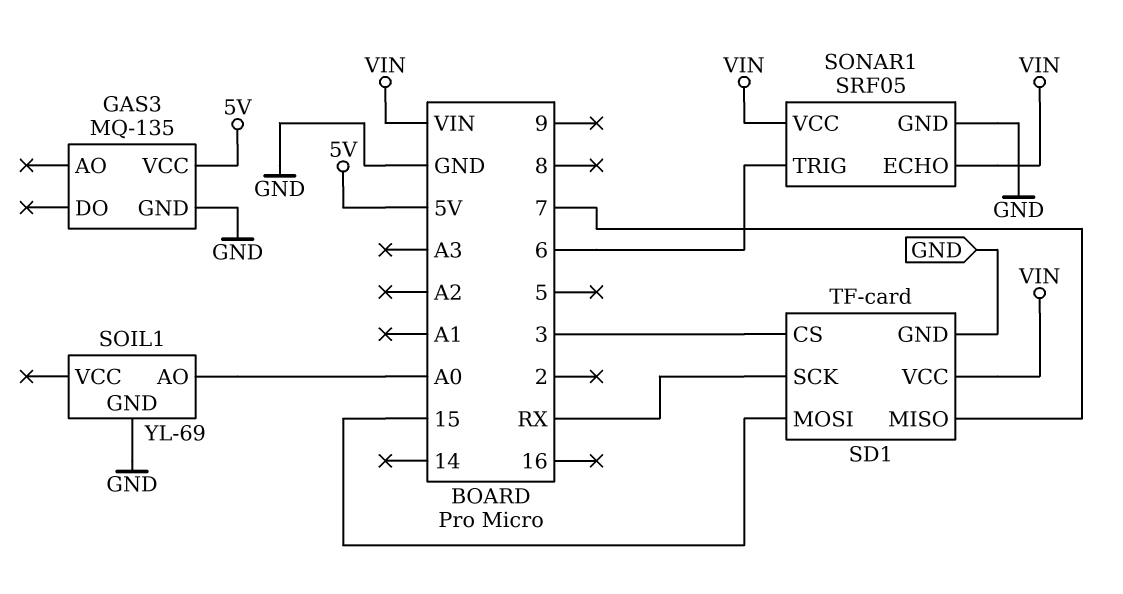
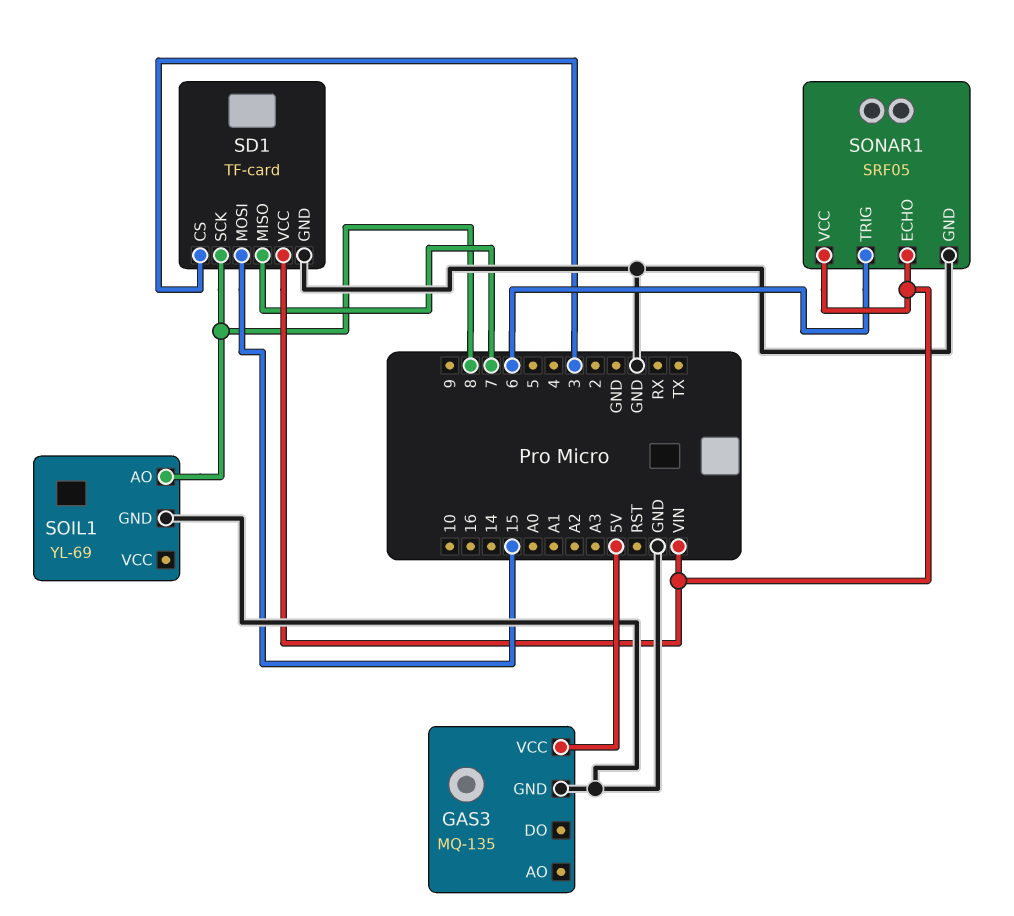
SD1 pin SCK: RX -> 8
SOIL1 pin AO: A0 -> 8

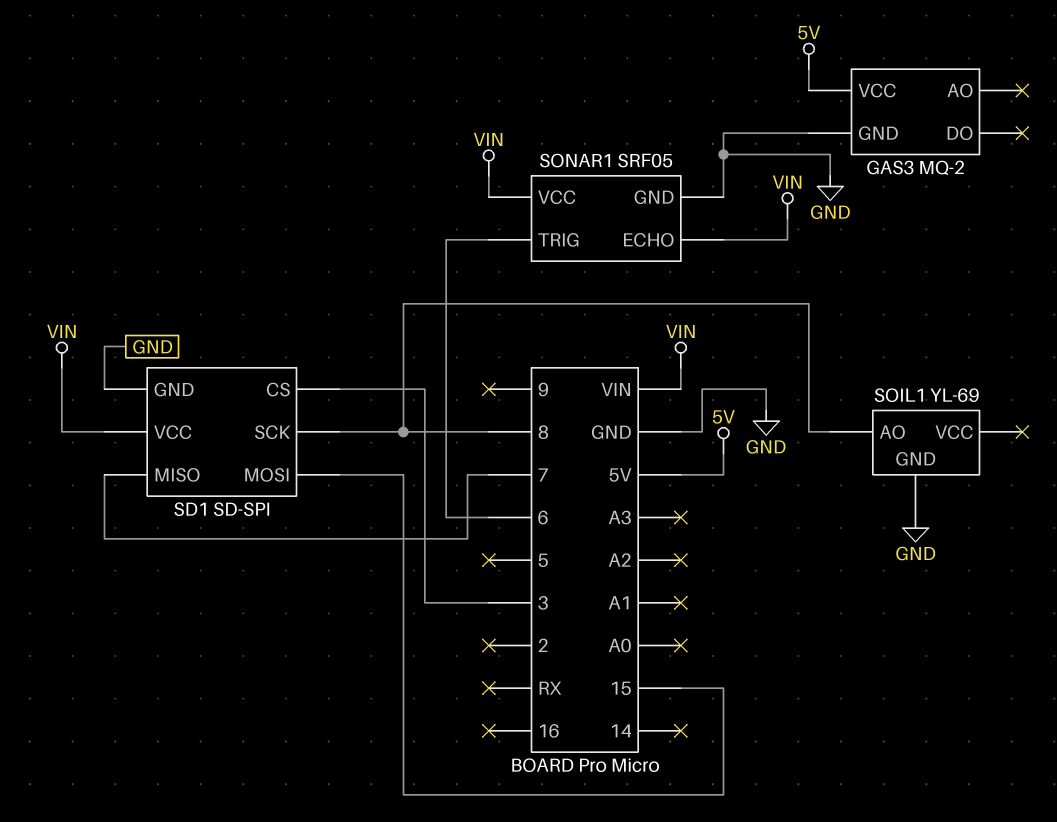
GAS3: MQ-135 -> MQ-2
SD1: TF-card -> SD-SPI

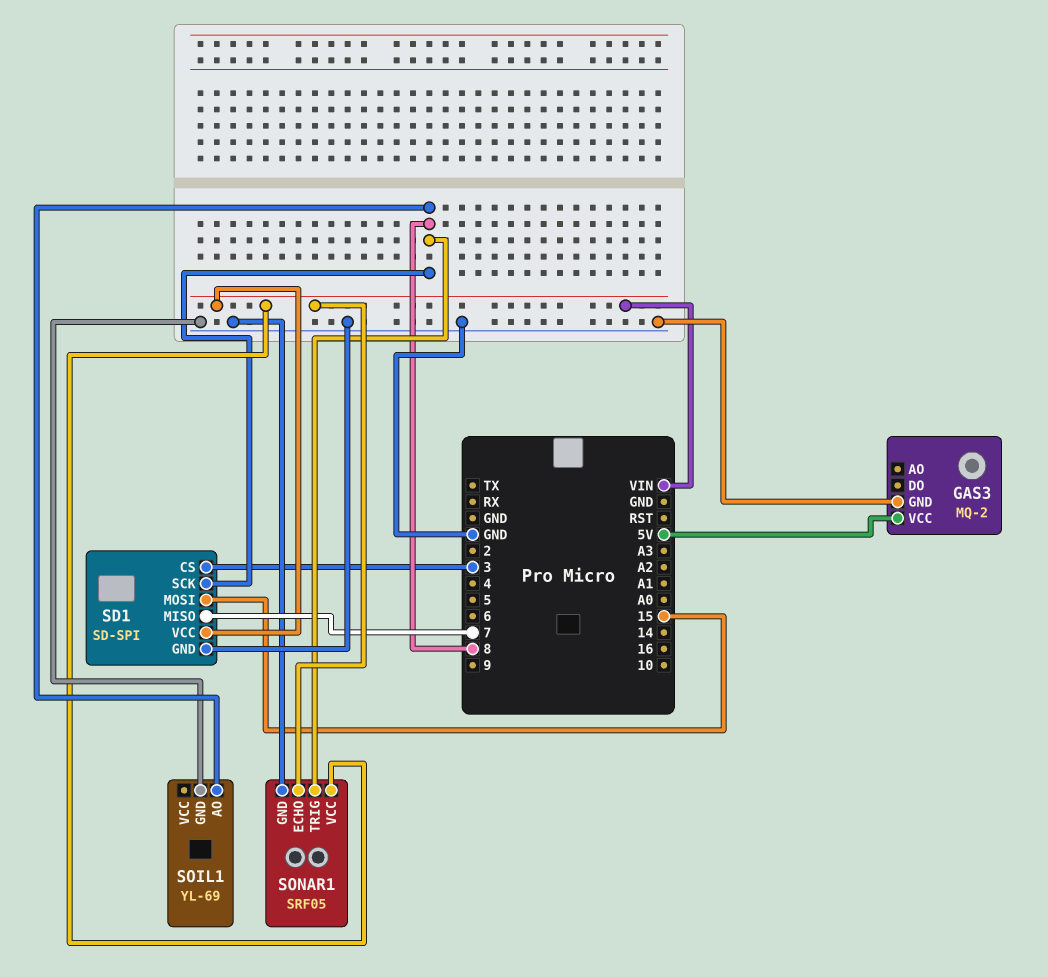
SONAR1 pin TRIG: 6 -> 8

